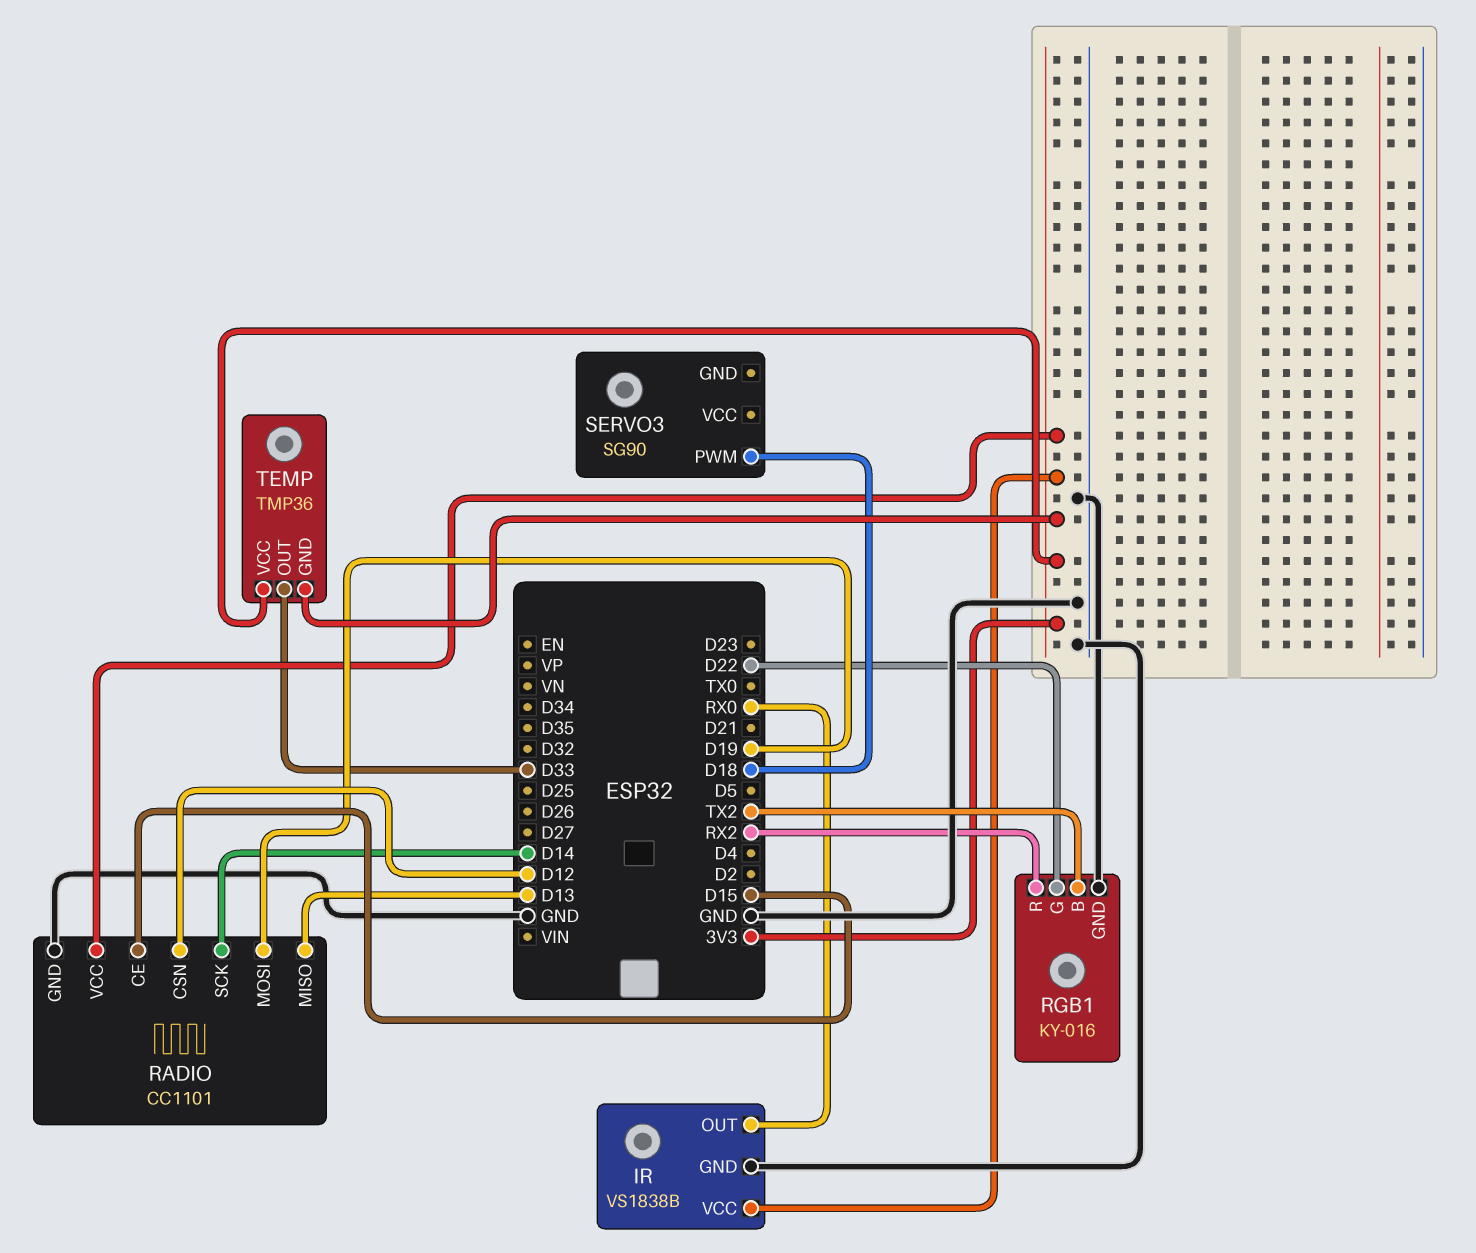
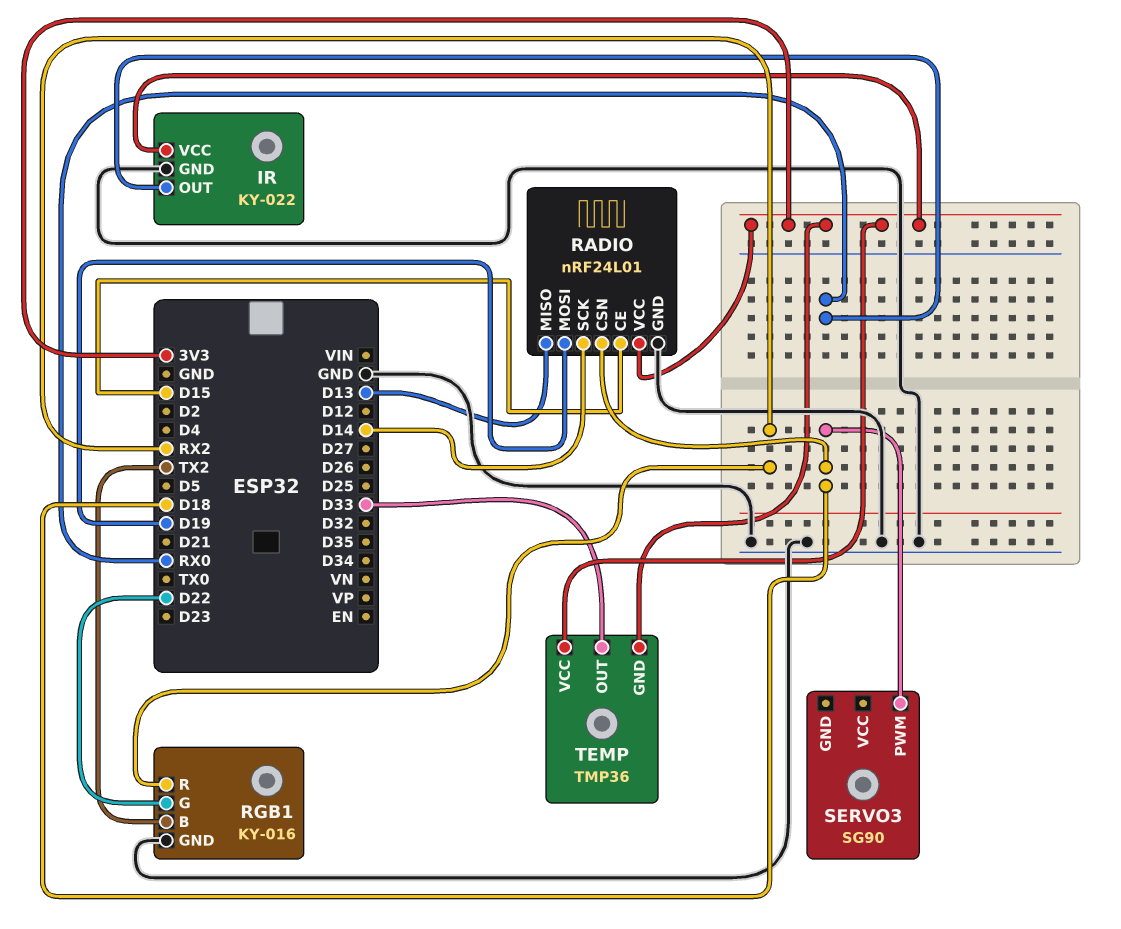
IR: VS1838B -> KY-022
RADIO: CC1101 -> nRF24L01
RADIO pin CSN: D12 -> D18

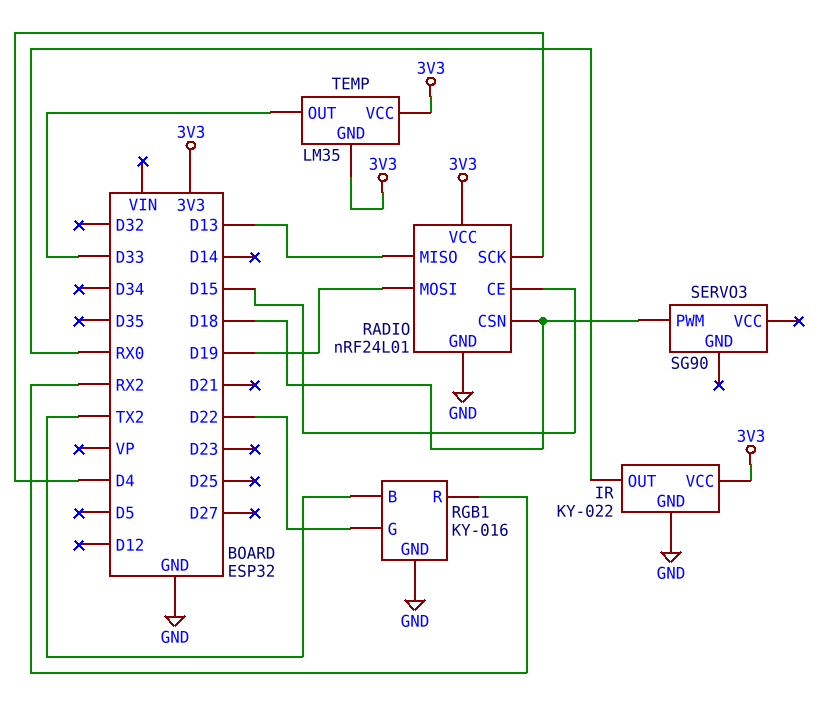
RADIO pin SCK: D14 -> D4
TEMP: TMP36 -> LM35

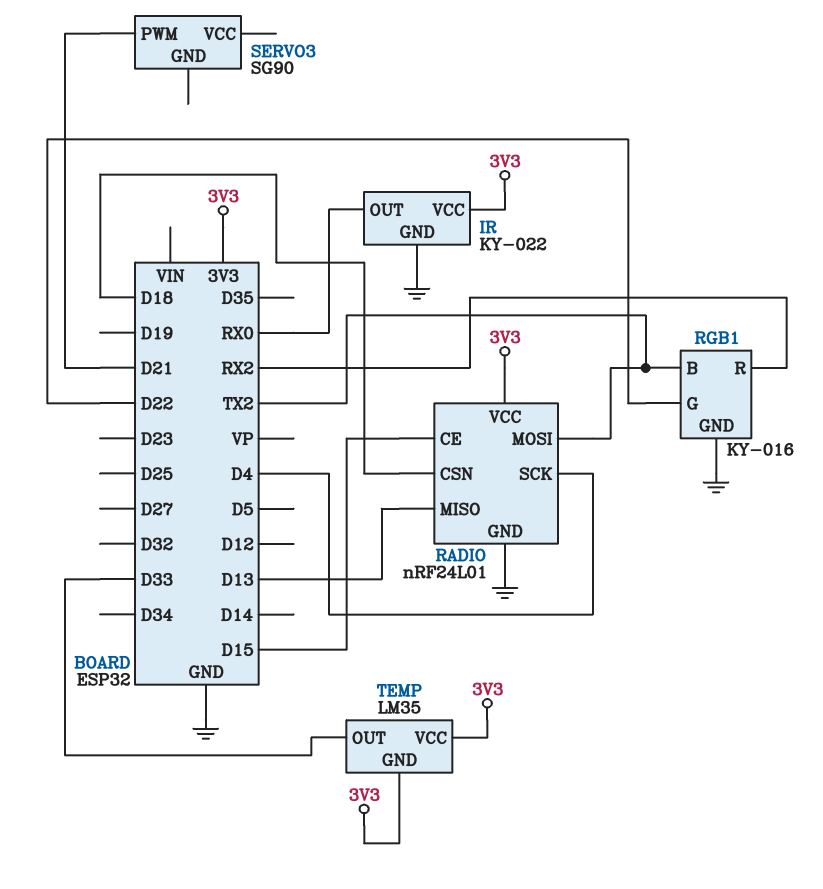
RADIO pin MOSI: D19 -> TX2
SERVO3 pin PWM: D18 -> D21

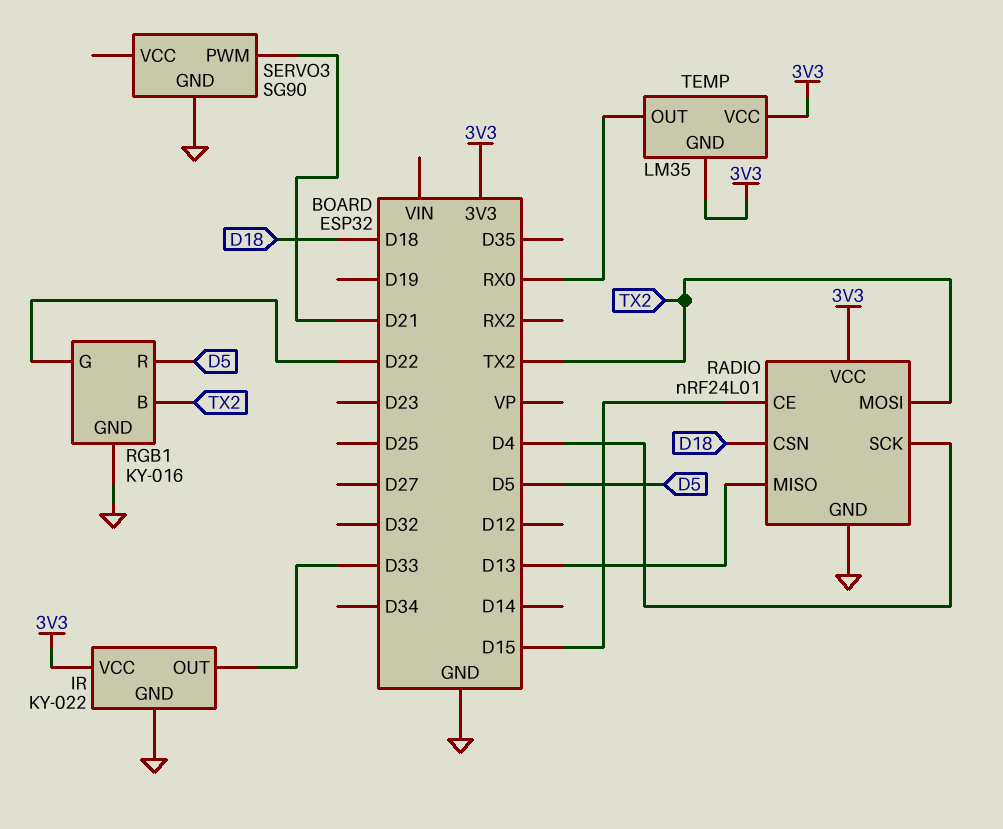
IR pin OUT: RX0 -> D33
RGB1 pin R: RX2 -> D5
SERVO3 pin GND: none -> GND
TEMP pin OUT: D33 -> RX0

